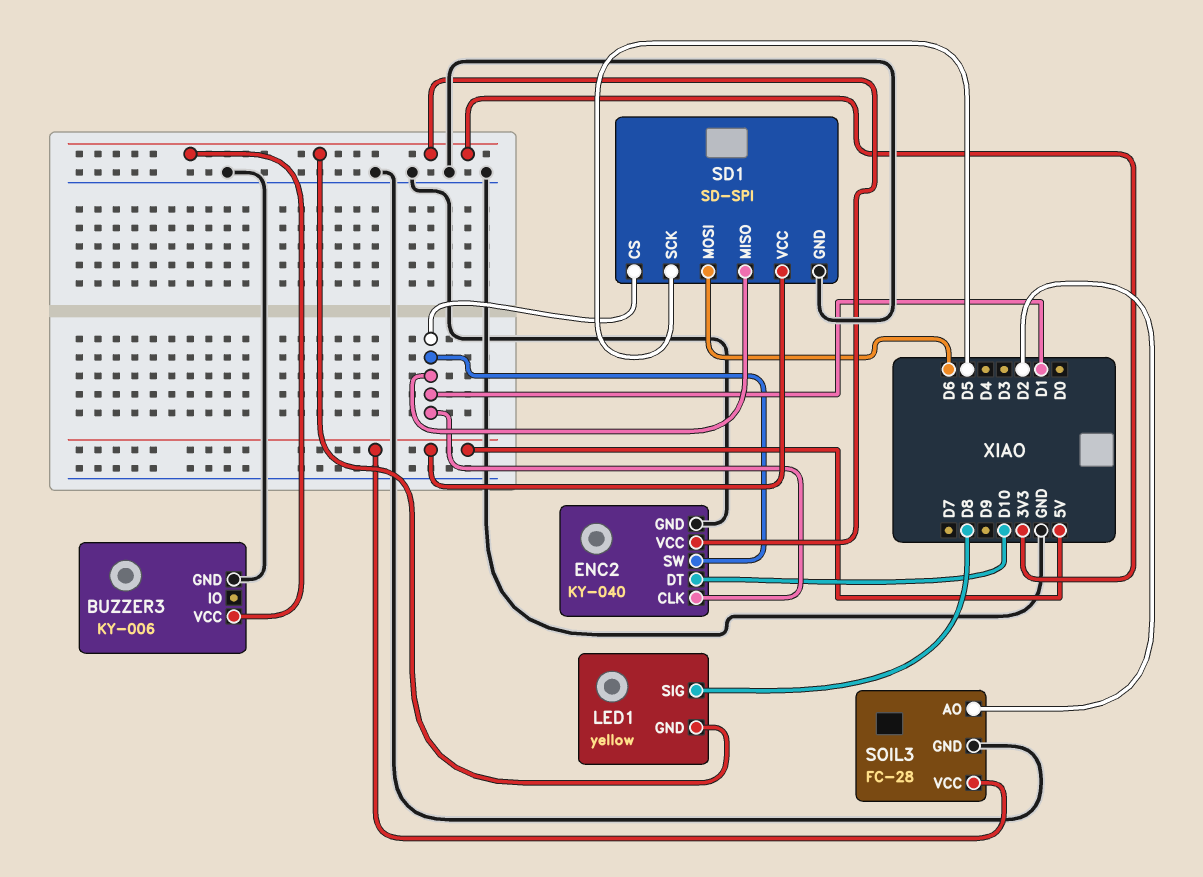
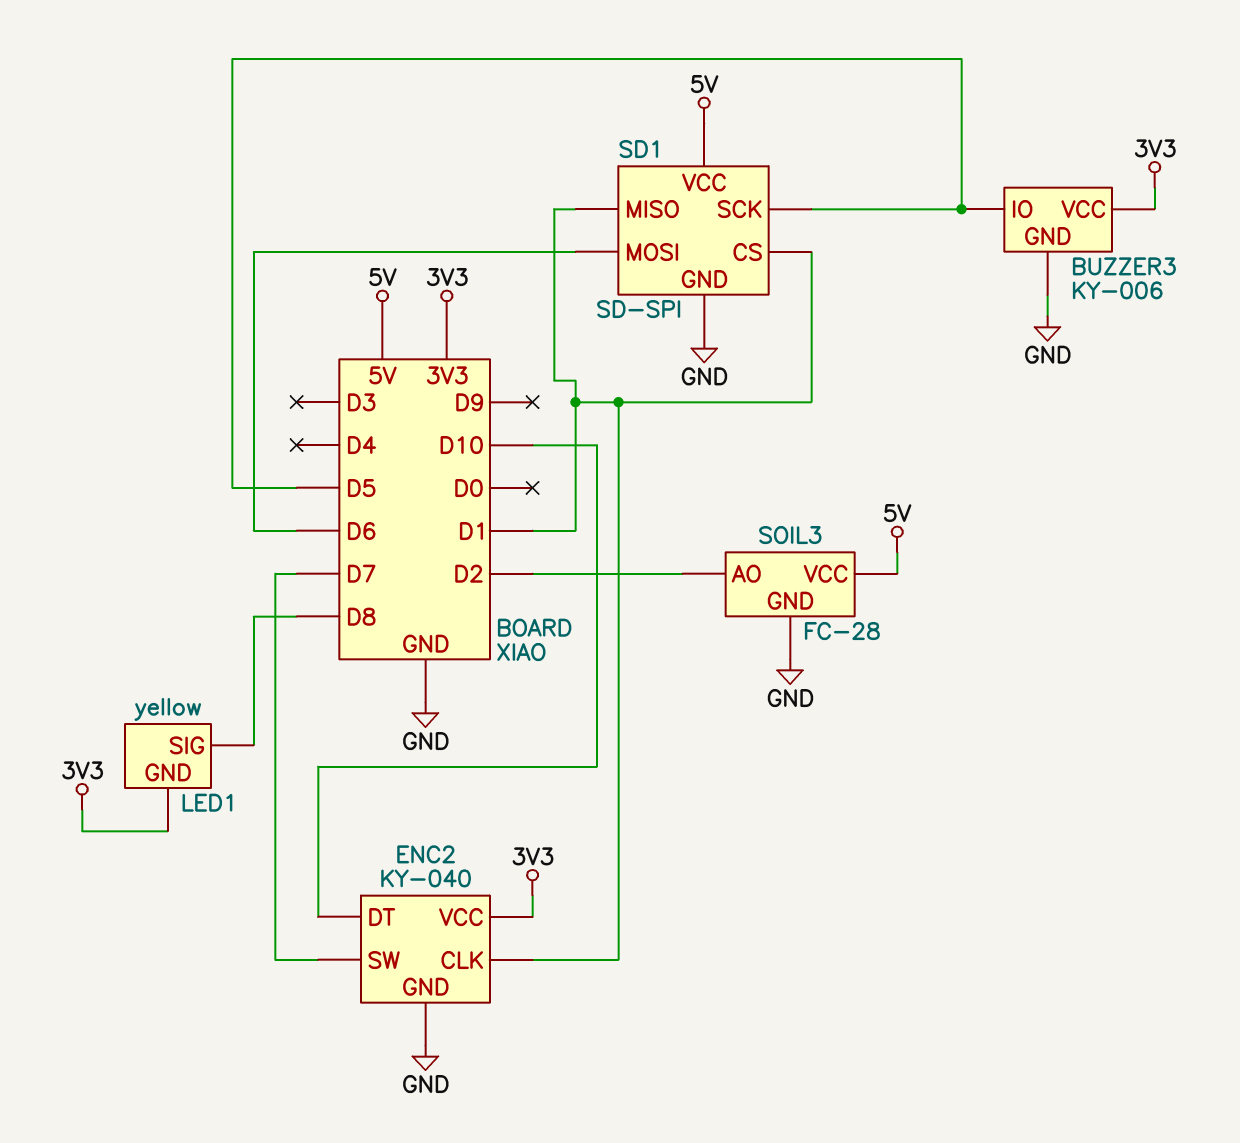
BUZZER3 pin IO: none -> D5
ENC2 pin SW: D1 -> D7

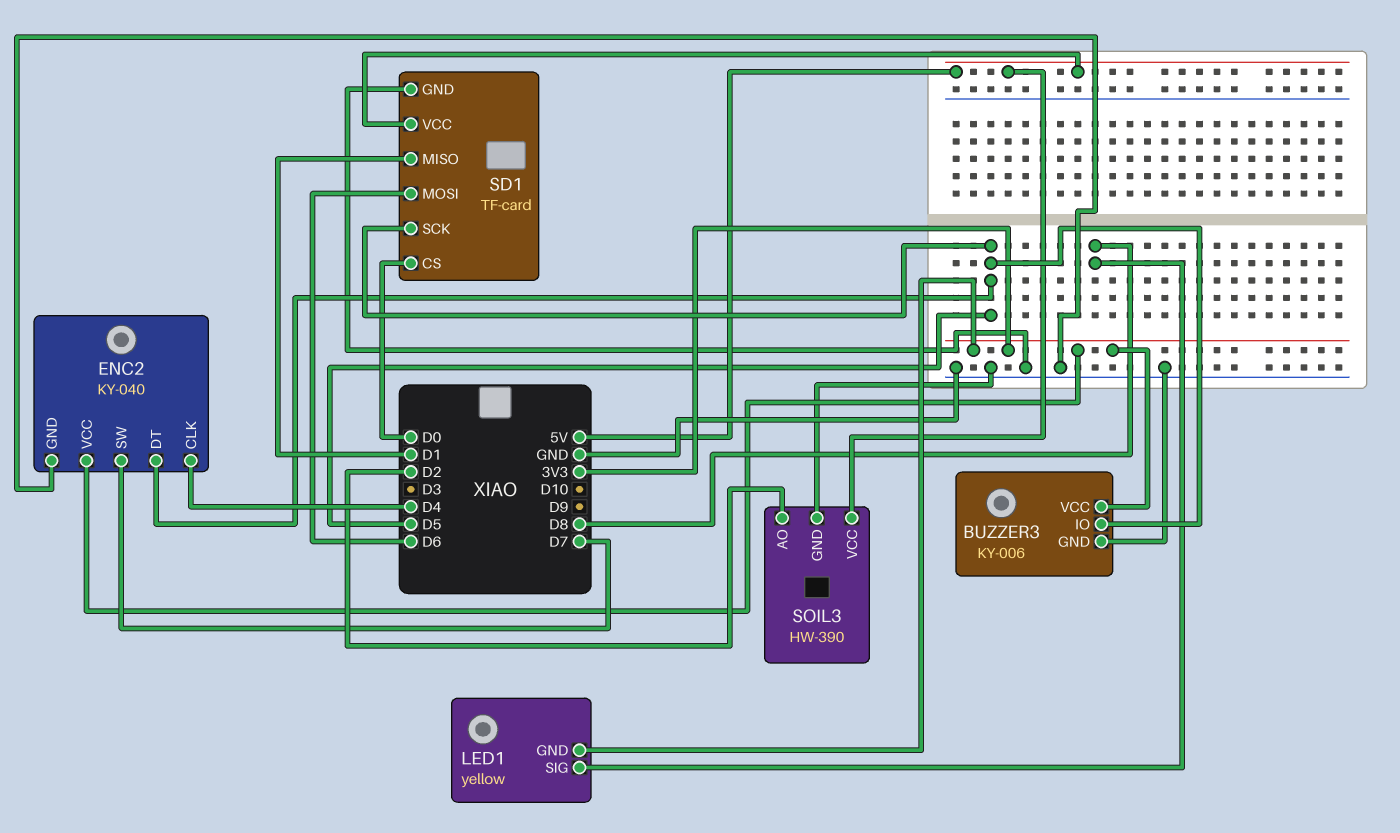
ENC2 pin CLK: D1 -> D4
ENC2 pin DT: D10 -> D5
SD1: SD-SPI -> TF-card
SD1 pin CS: D1 -> D0
SOIL3: FC-28 -> HW-390

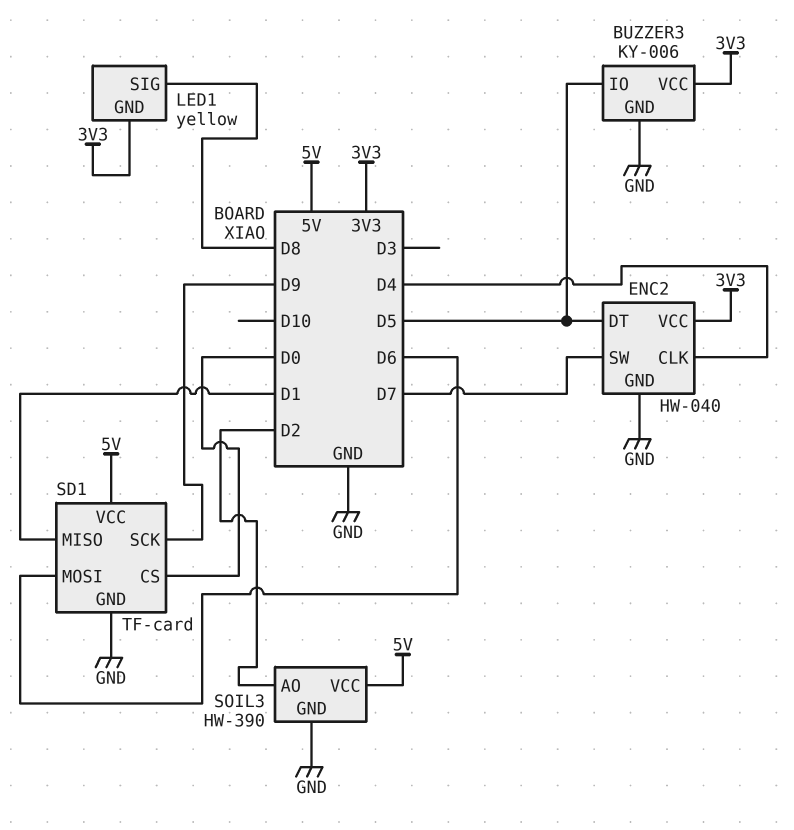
ENC2: KY-040 -> HW-040
SD1 pin SCK: D5 -> D9

